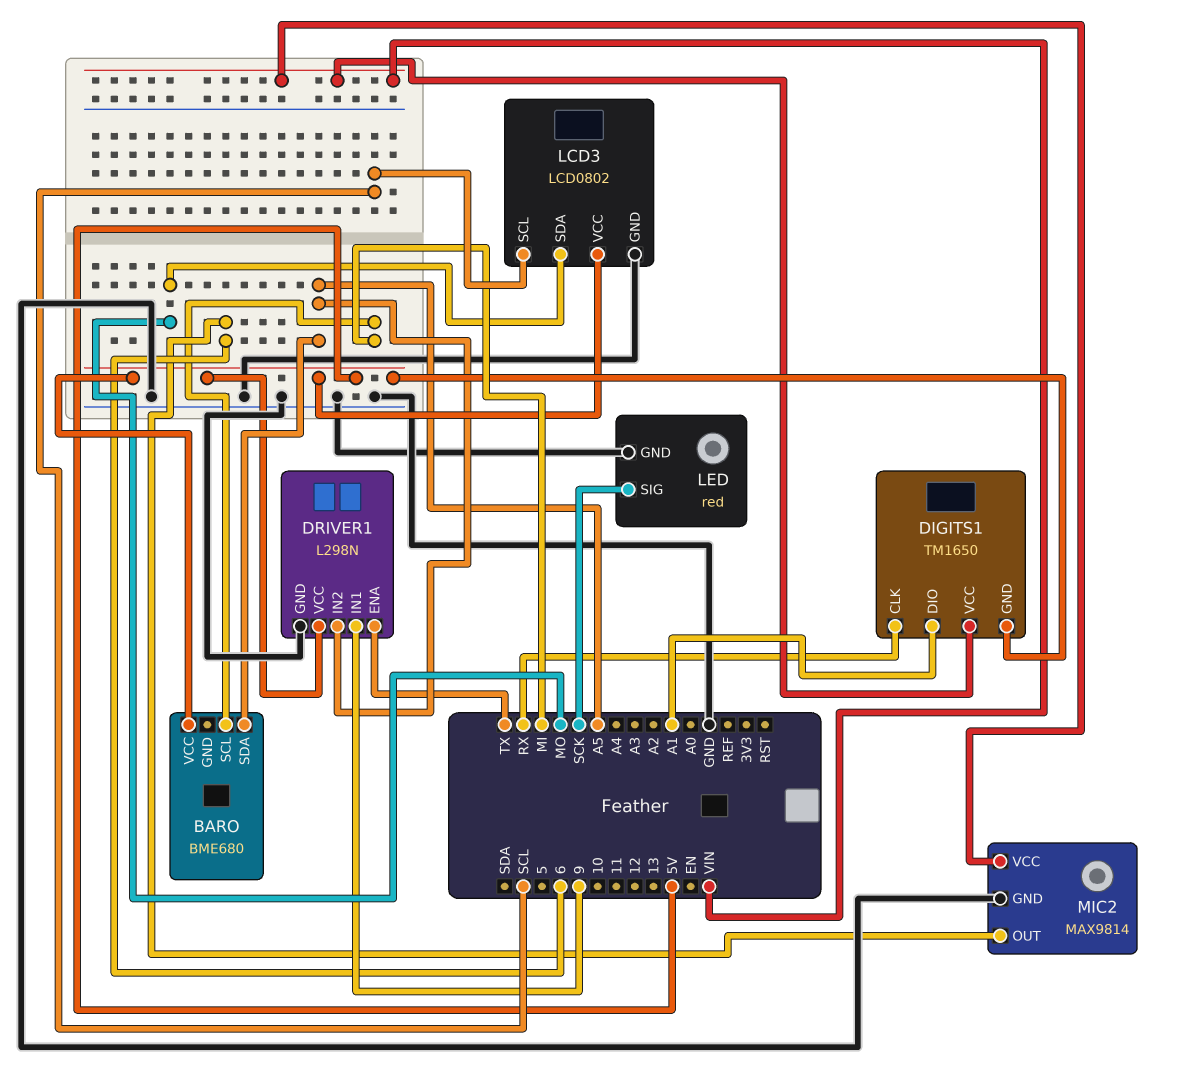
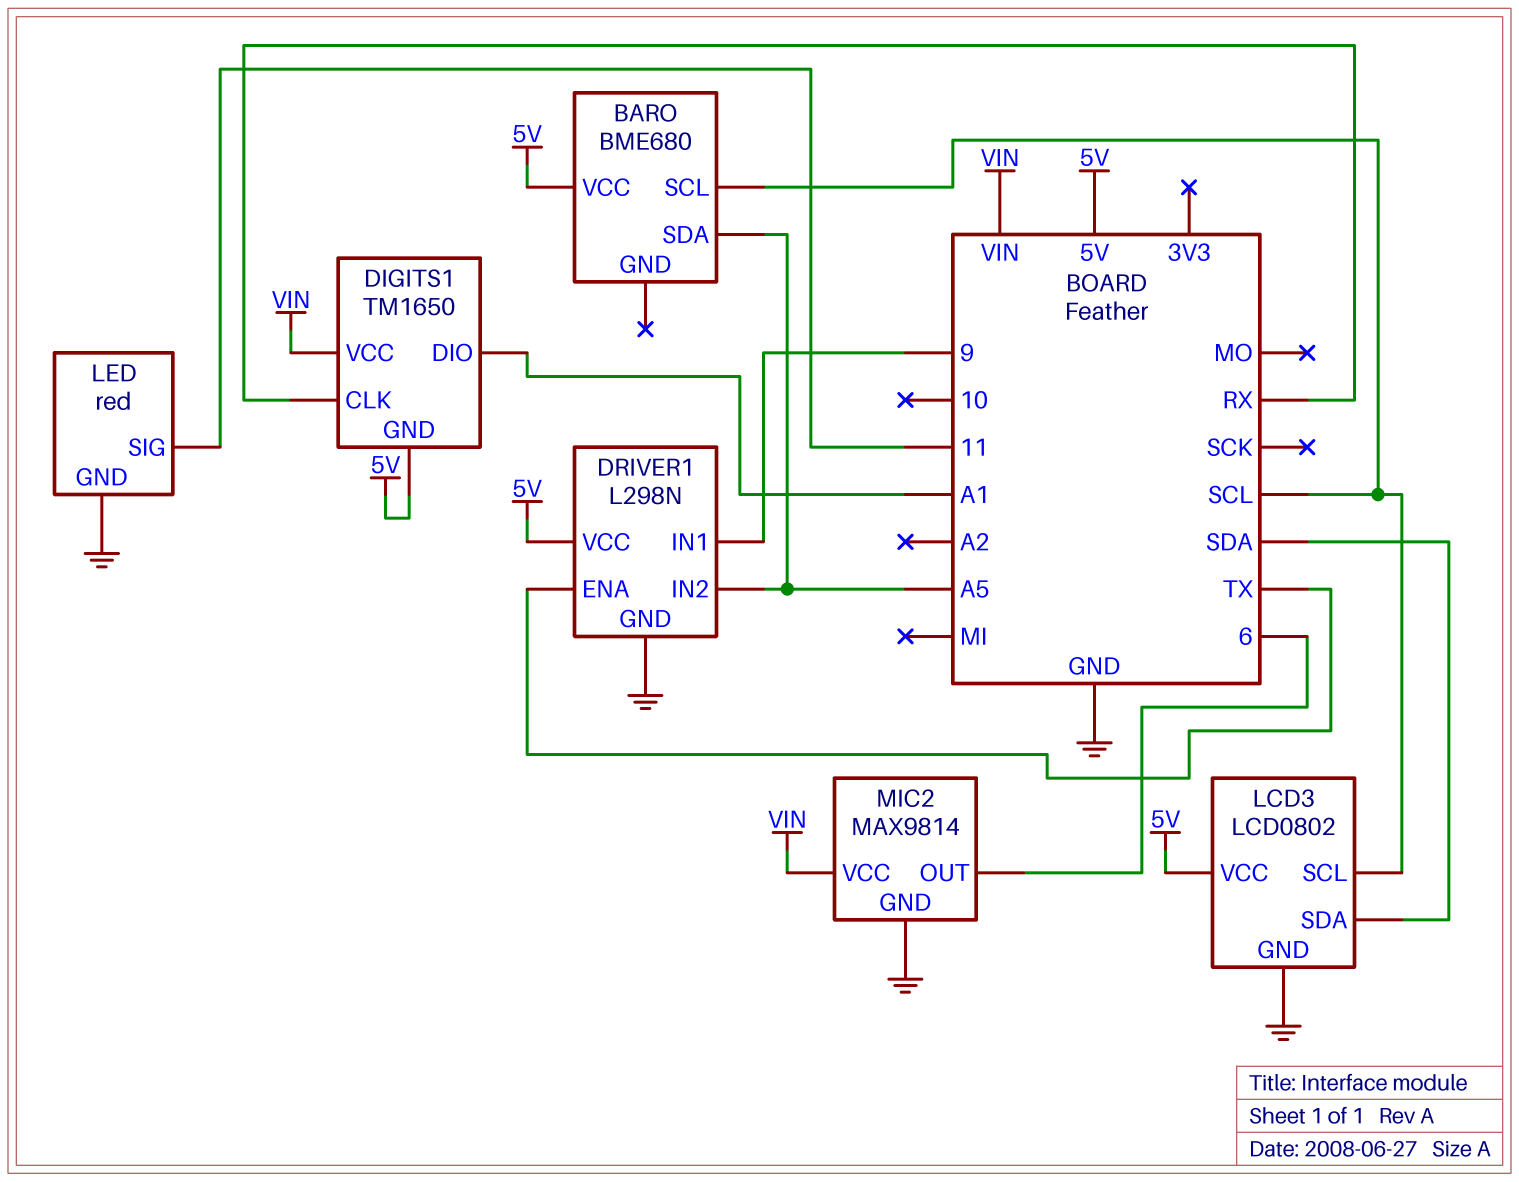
BARO pin SCL: MI -> SCL
LCD3 pin SDA: MO -> SDA
LED pin SIG: SCK -> 11

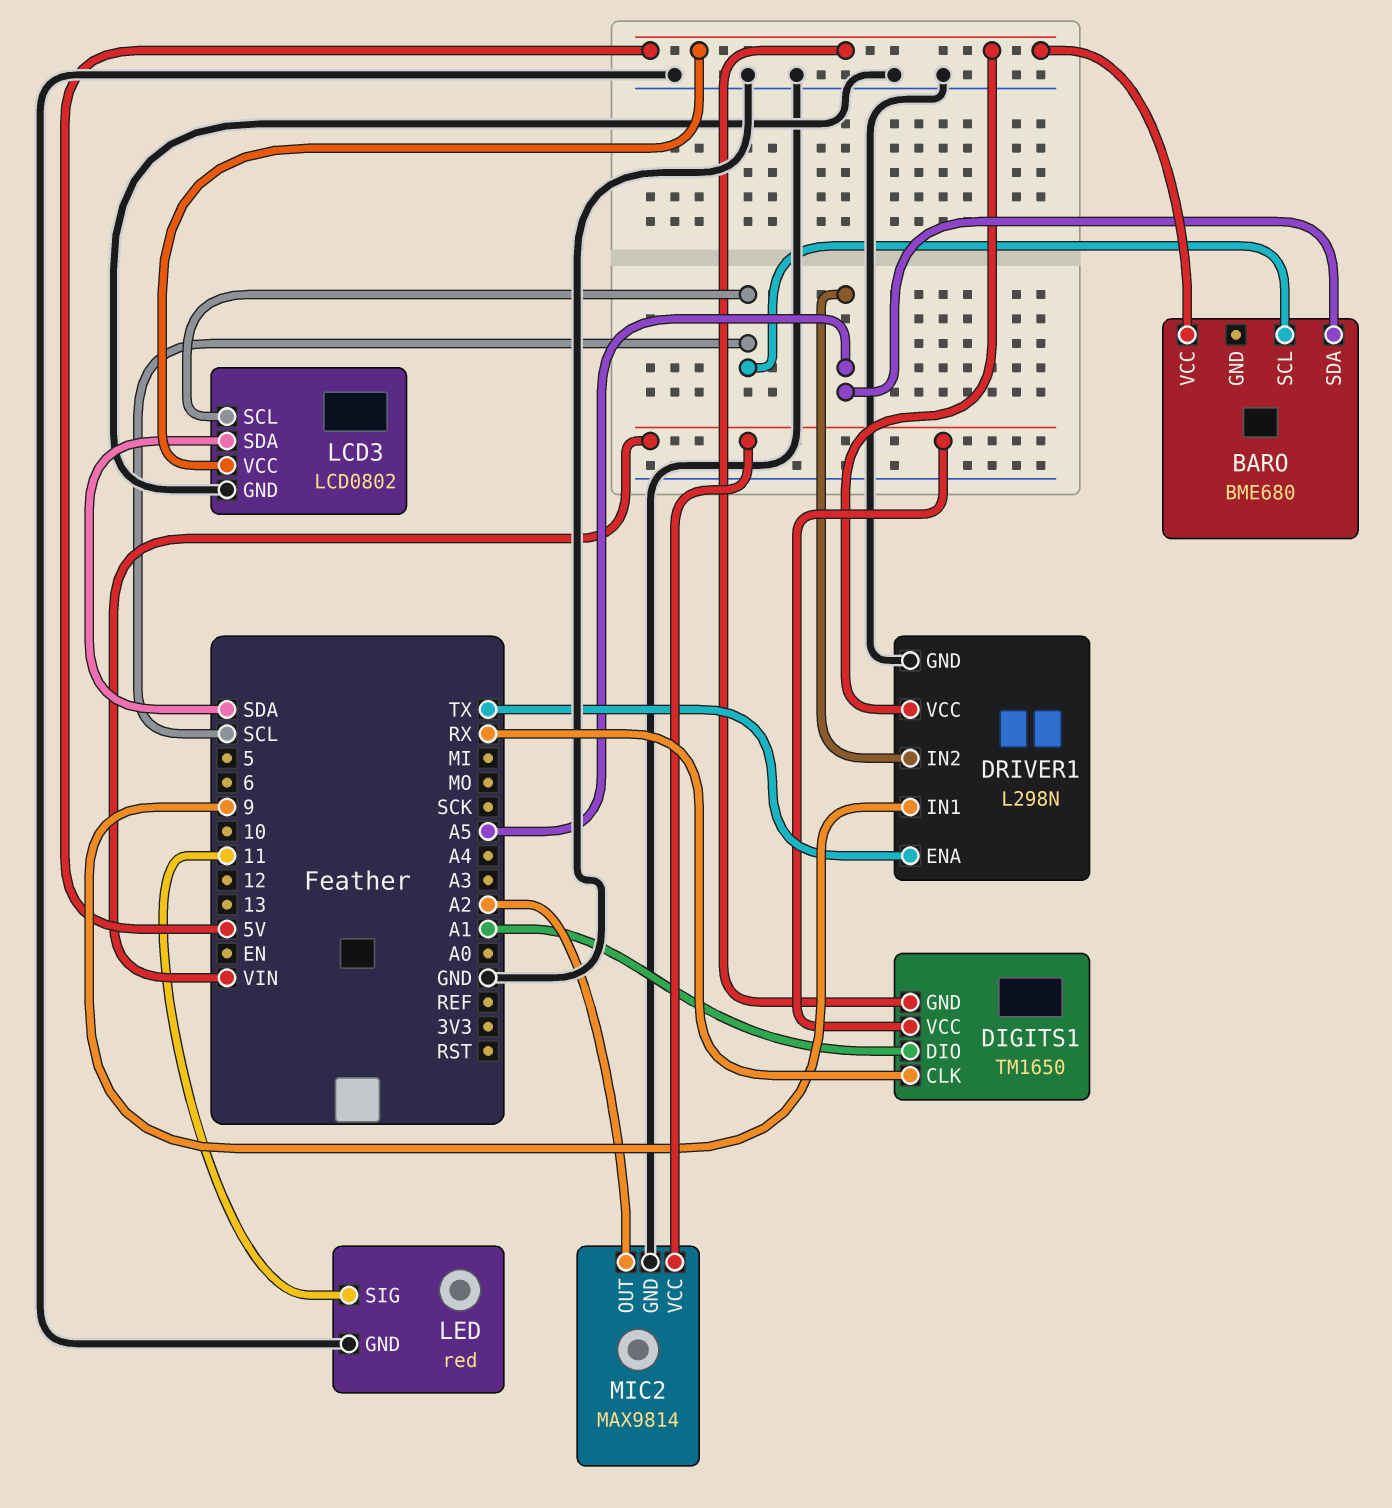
MIC2 pin OUT: 6 -> A2

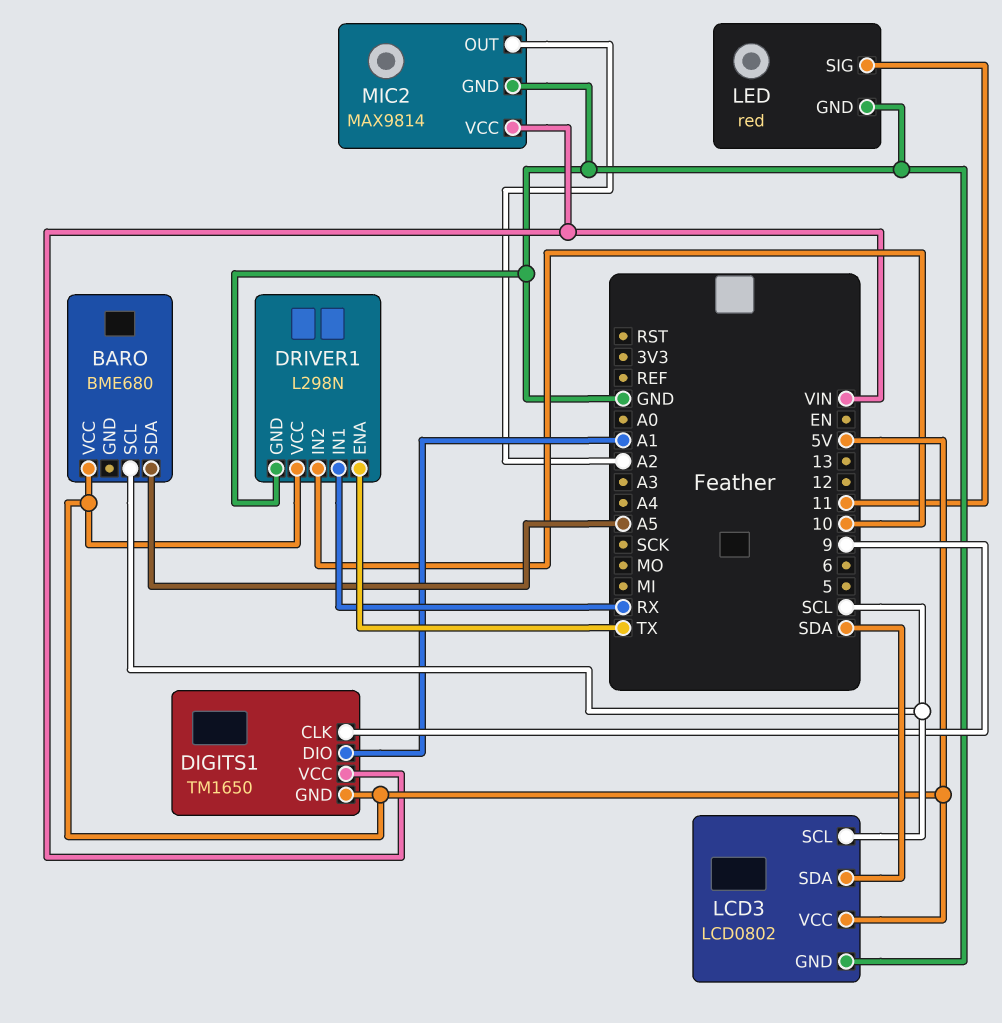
DIGITS1 pin CLK: RX -> 9
DRIVER1 pin IN1: 9 -> RX
DRIVER1 pin IN2: A5 -> 10

